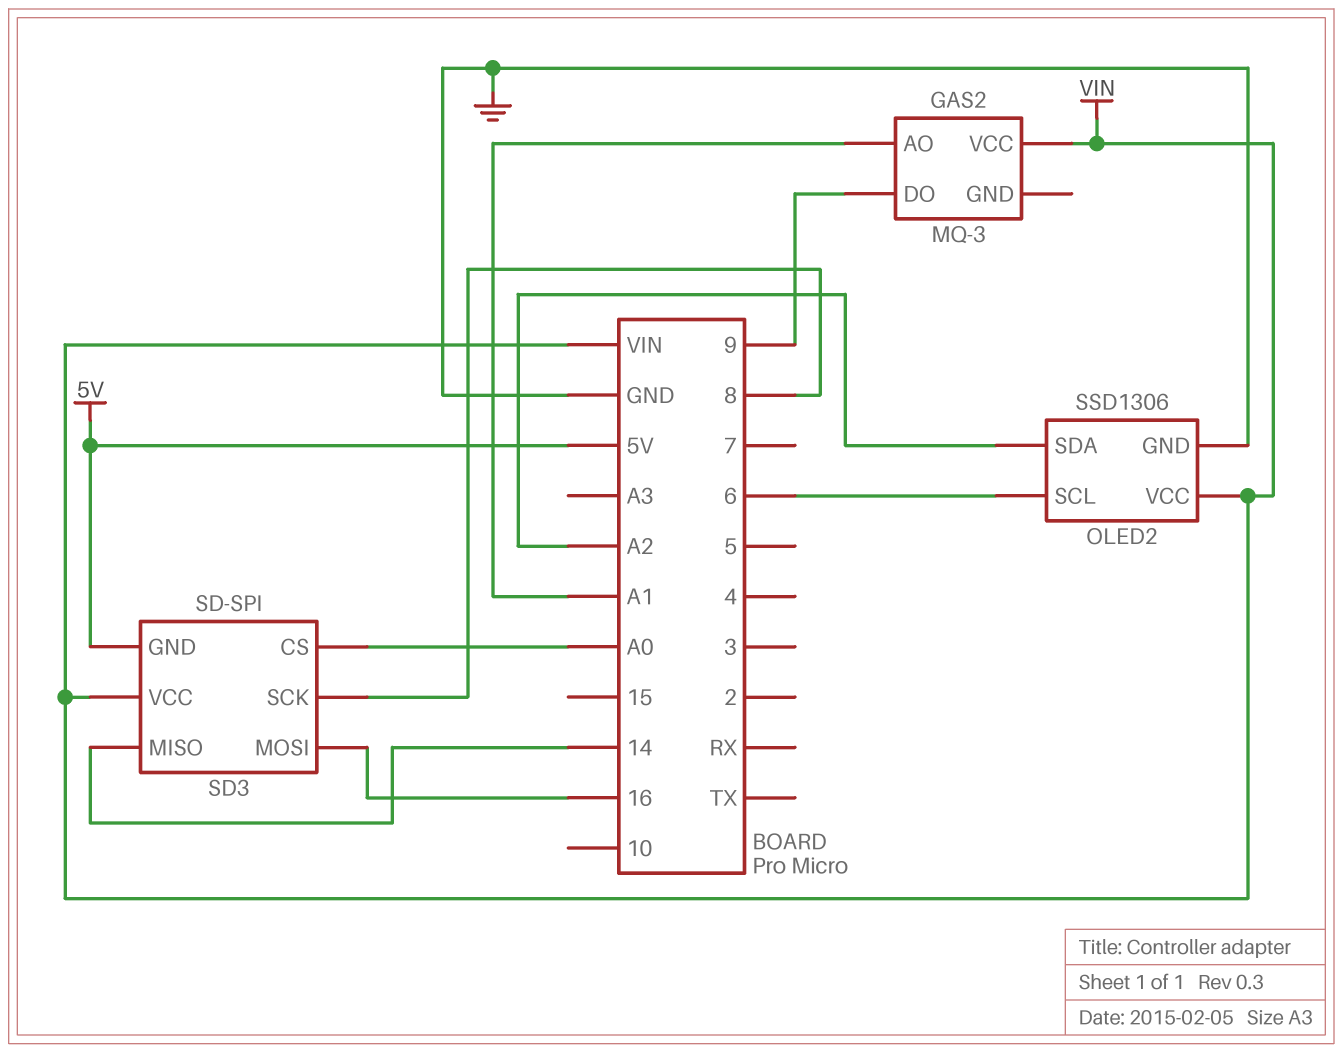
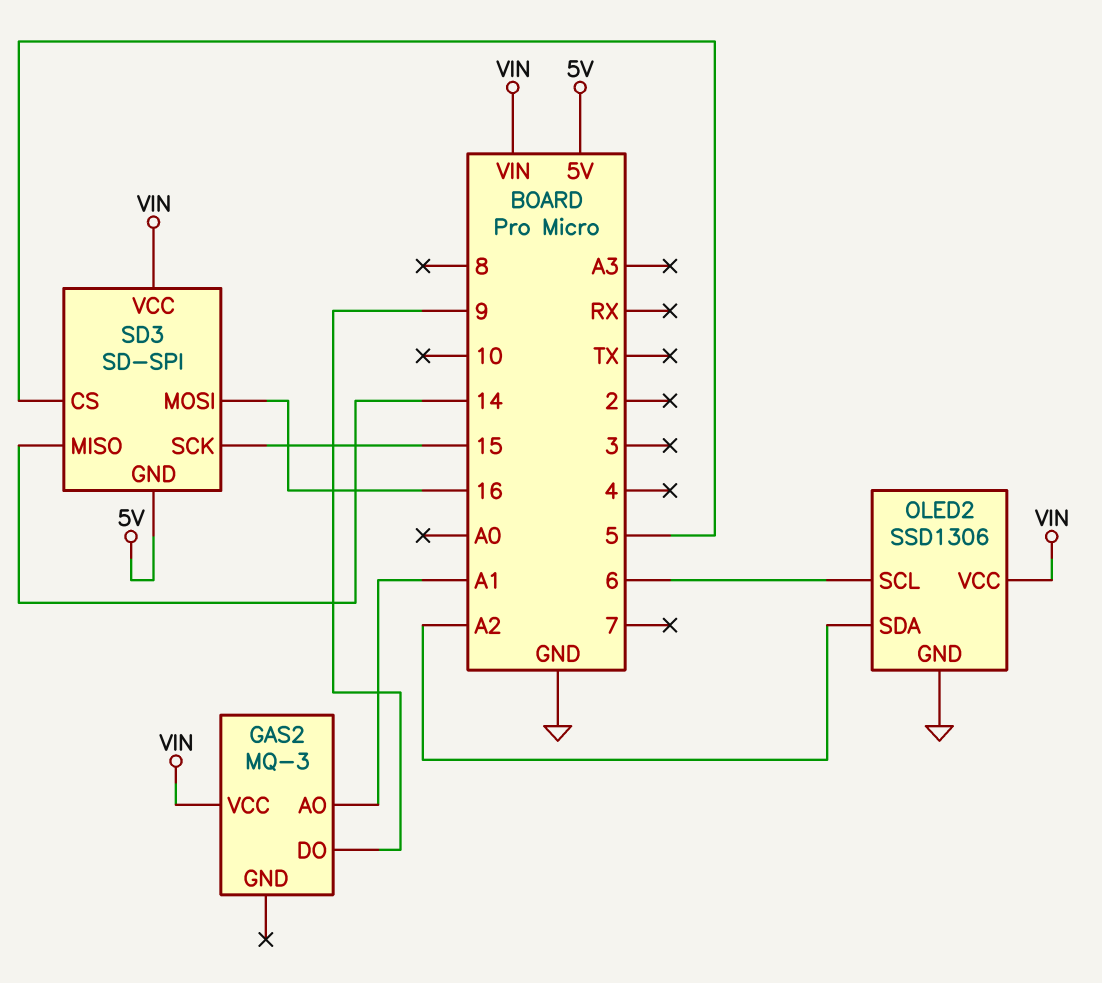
SD3 pin CS: A0 -> 5
SD3 pin SCK: 8 -> 15

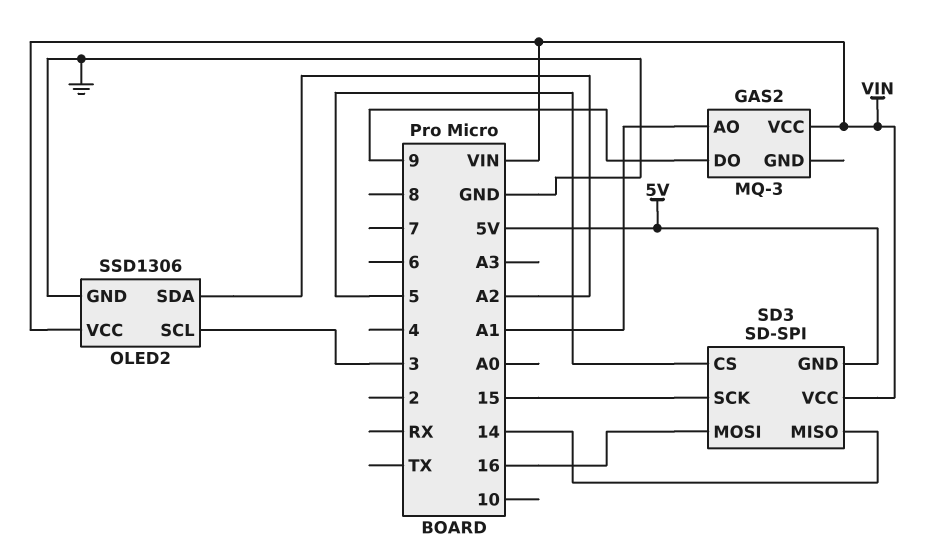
OLED2 pin SCL: 6 -> 3

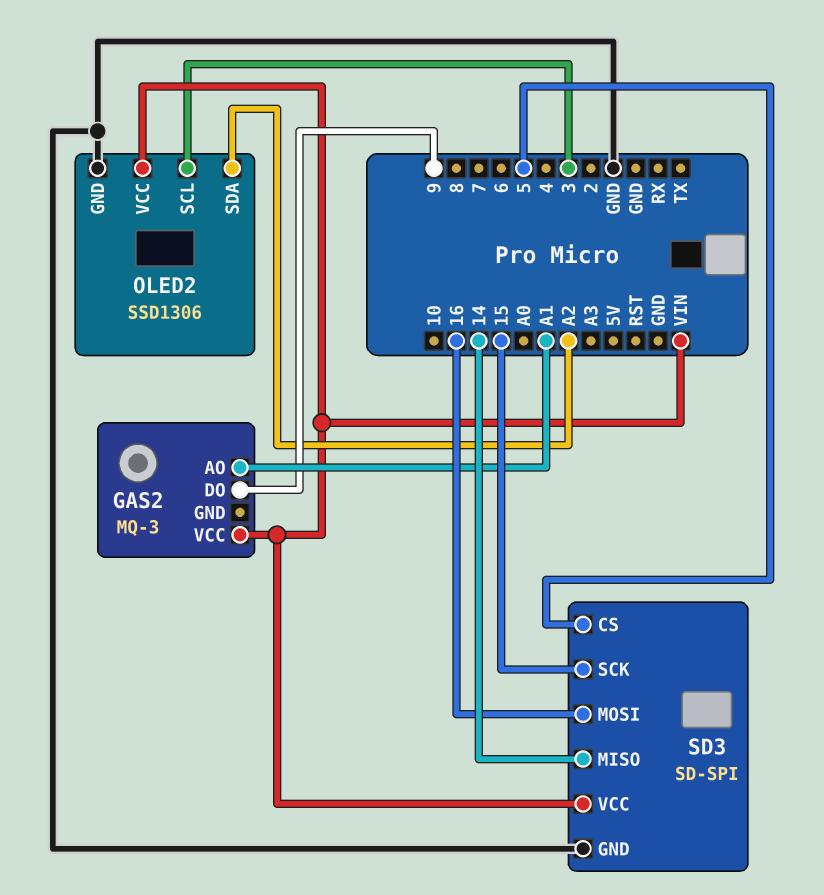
SD3 pin GND: 5V -> GND

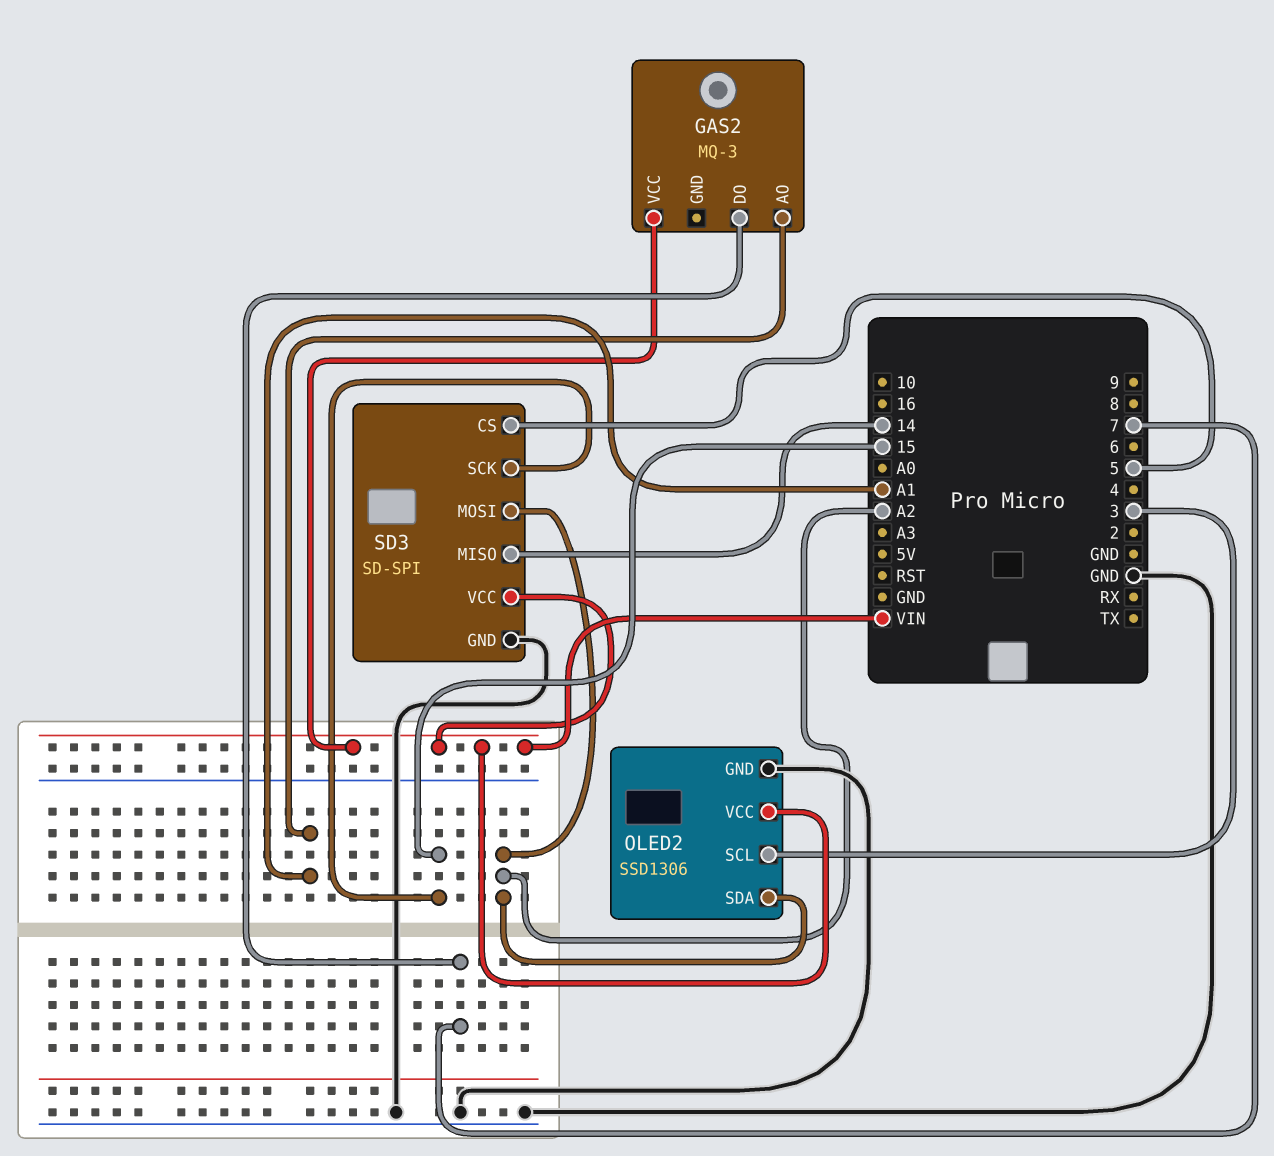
GAS2 pin DO: 9 -> 7
SD3 pin MOSI: 16 -> A2

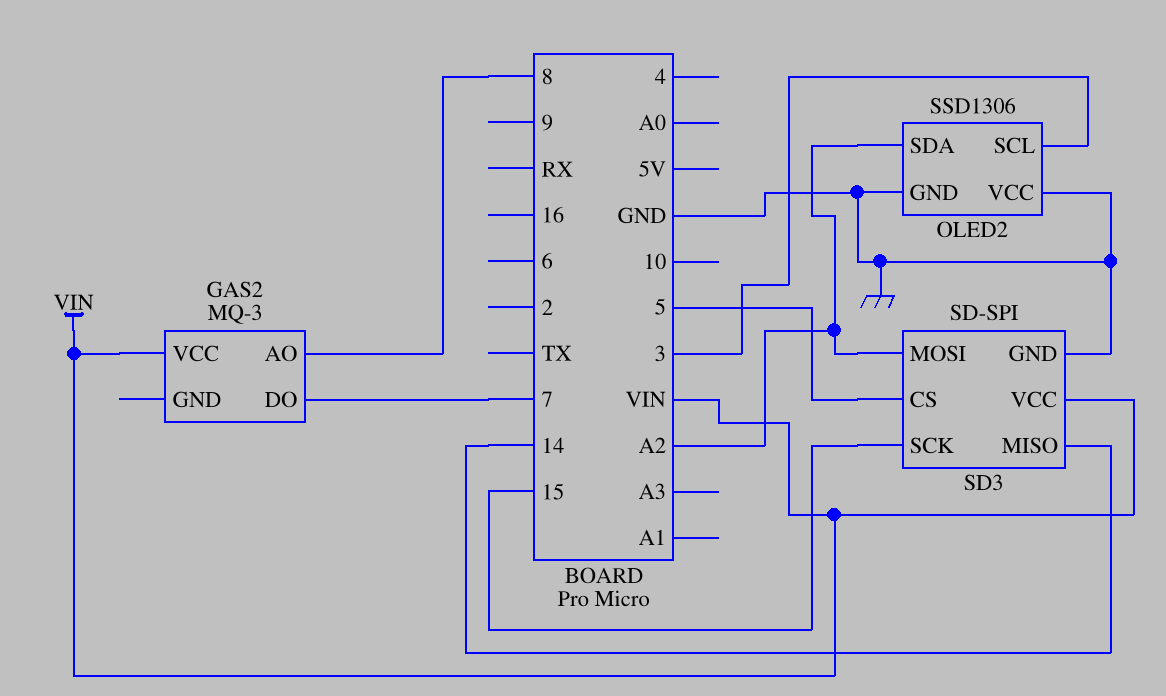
GAS2 pin AO: A1 -> 8
OLED2 pin VCC: VIN -> GND

